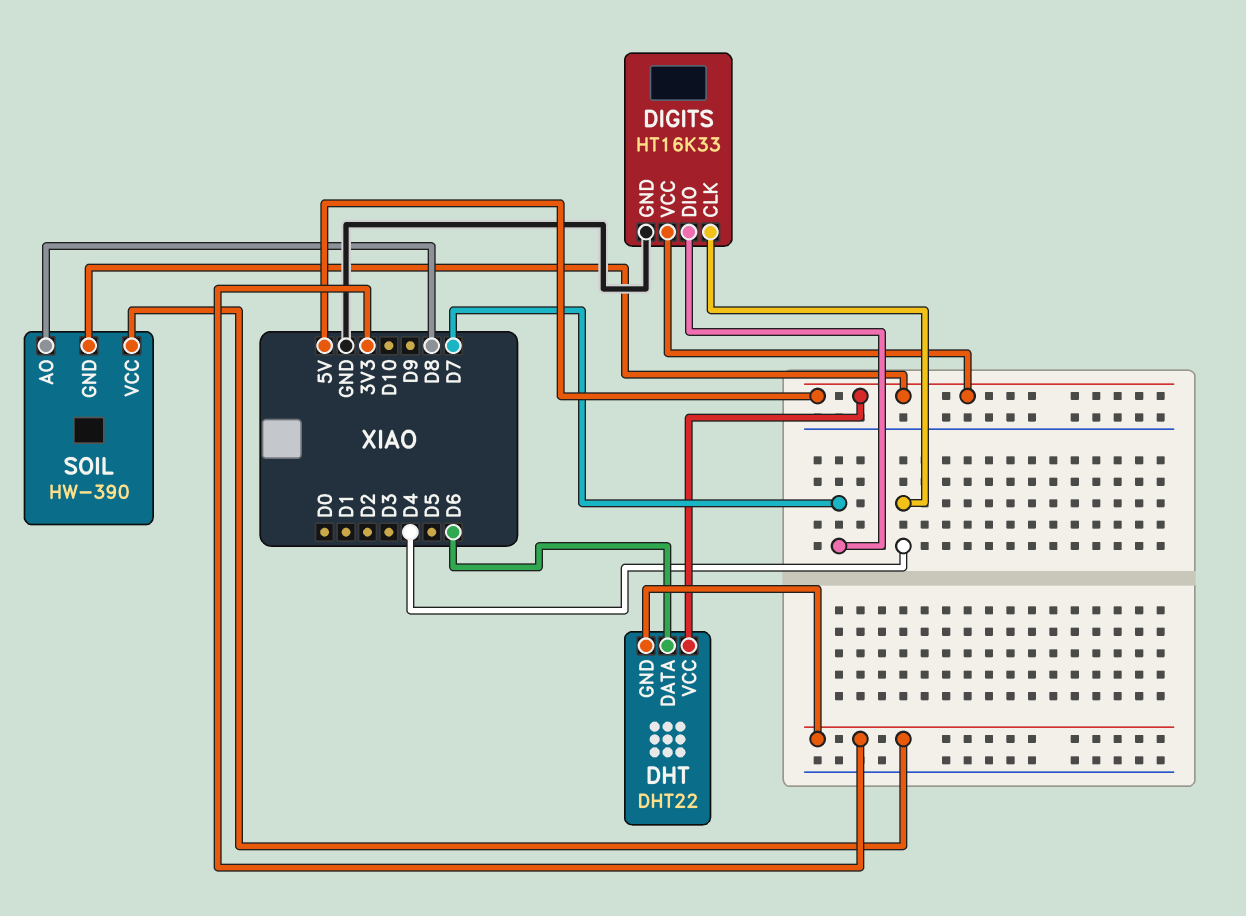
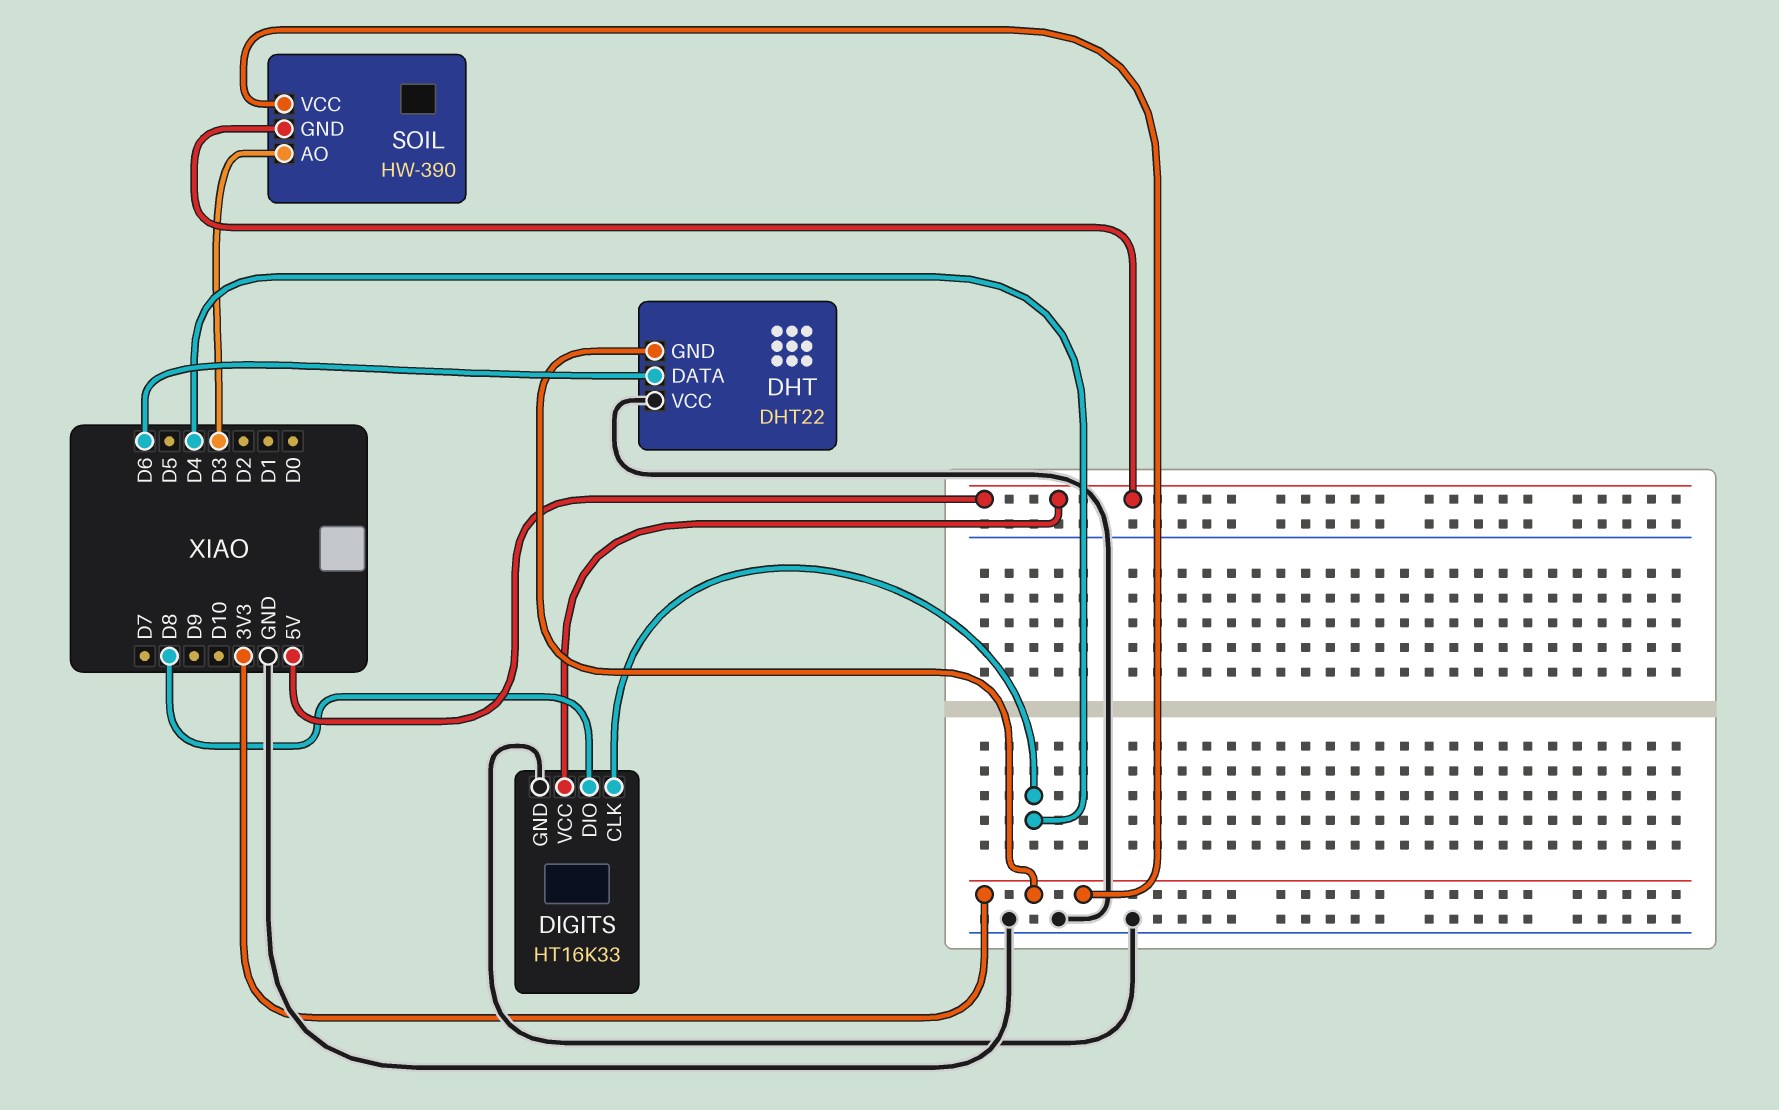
DHT pin VCC: 5V -> GND
DIGITS pin DIO: D7 -> D8
SOIL pin AO: D8 -> D3

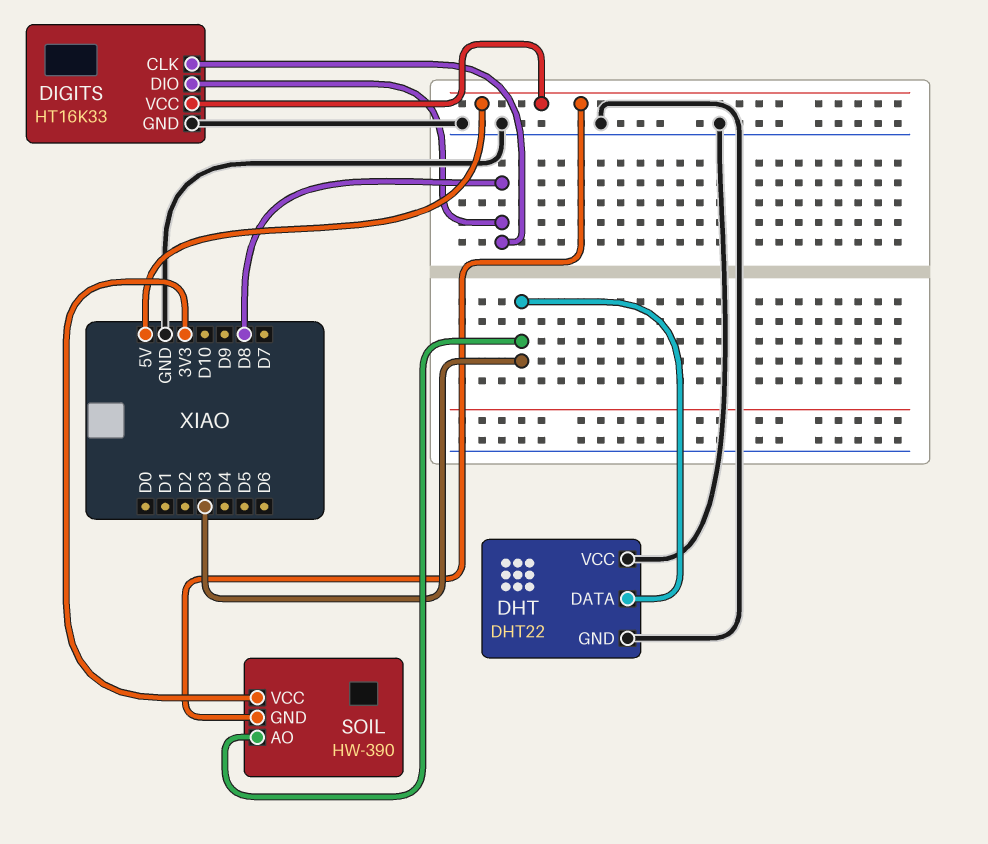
DHT pin DATA: D6 -> D3
DHT pin GND: 3V3 -> GND
DIGITS pin CLK: D4 -> D8

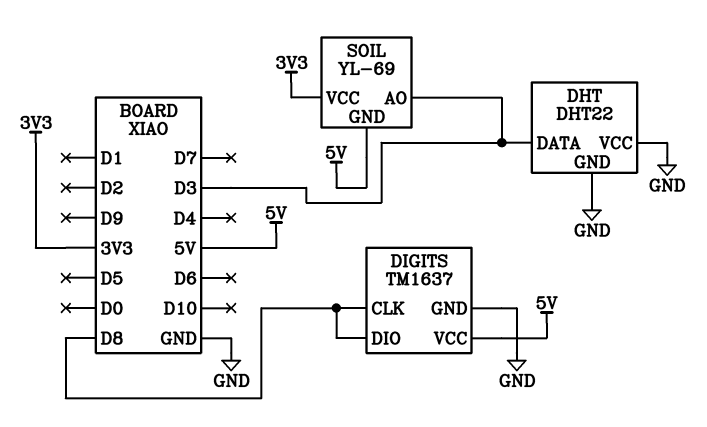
DIGITS: HT16K33 -> TM1637
SOIL: HW-390 -> YL-69

